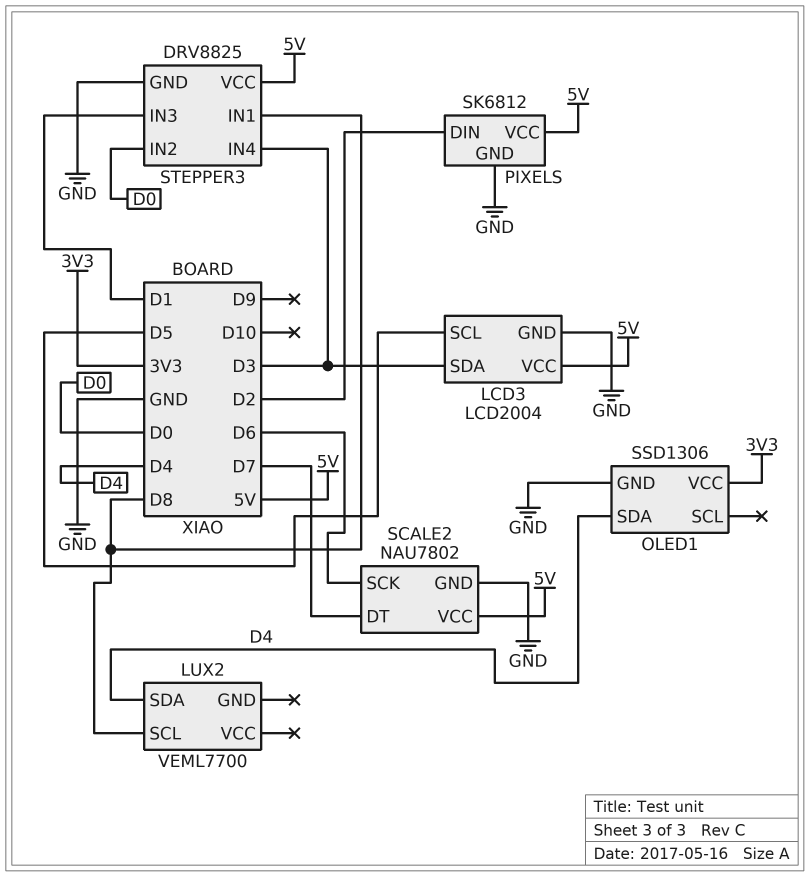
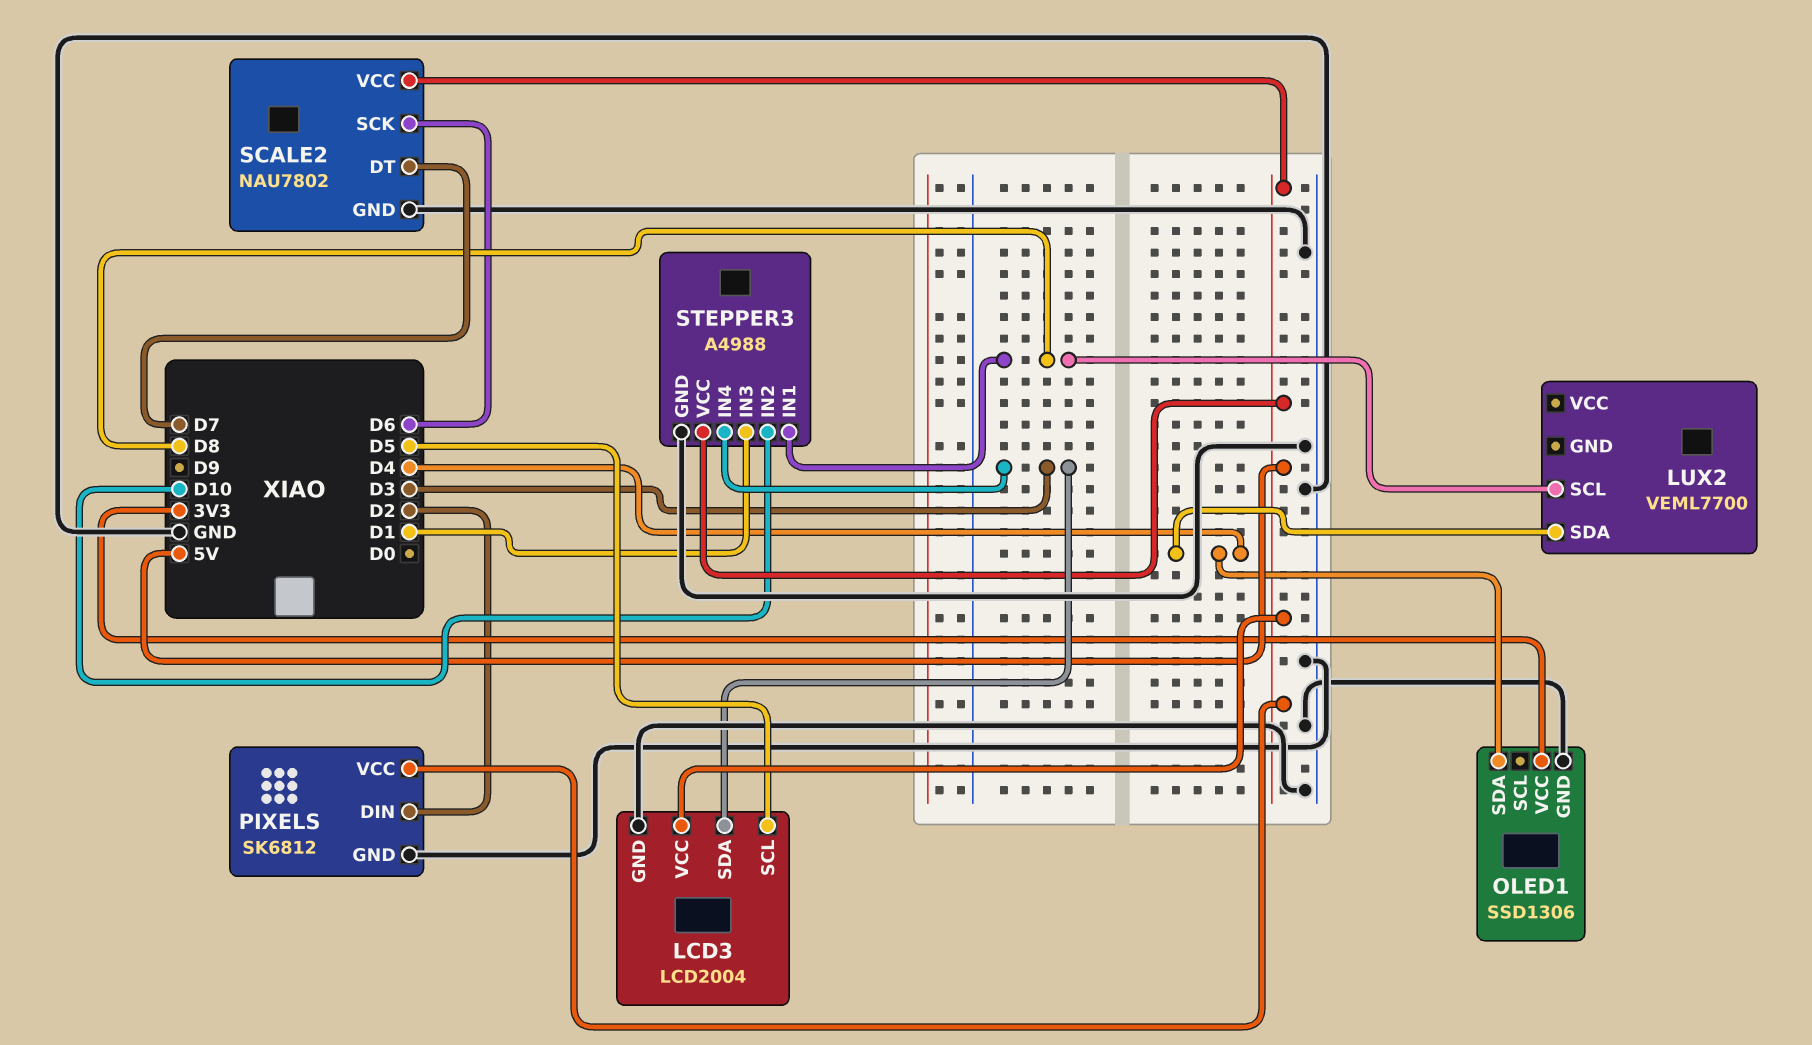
STEPPER3: DRV8825 -> A4988
STEPPER3 pin IN2: D0 -> D10

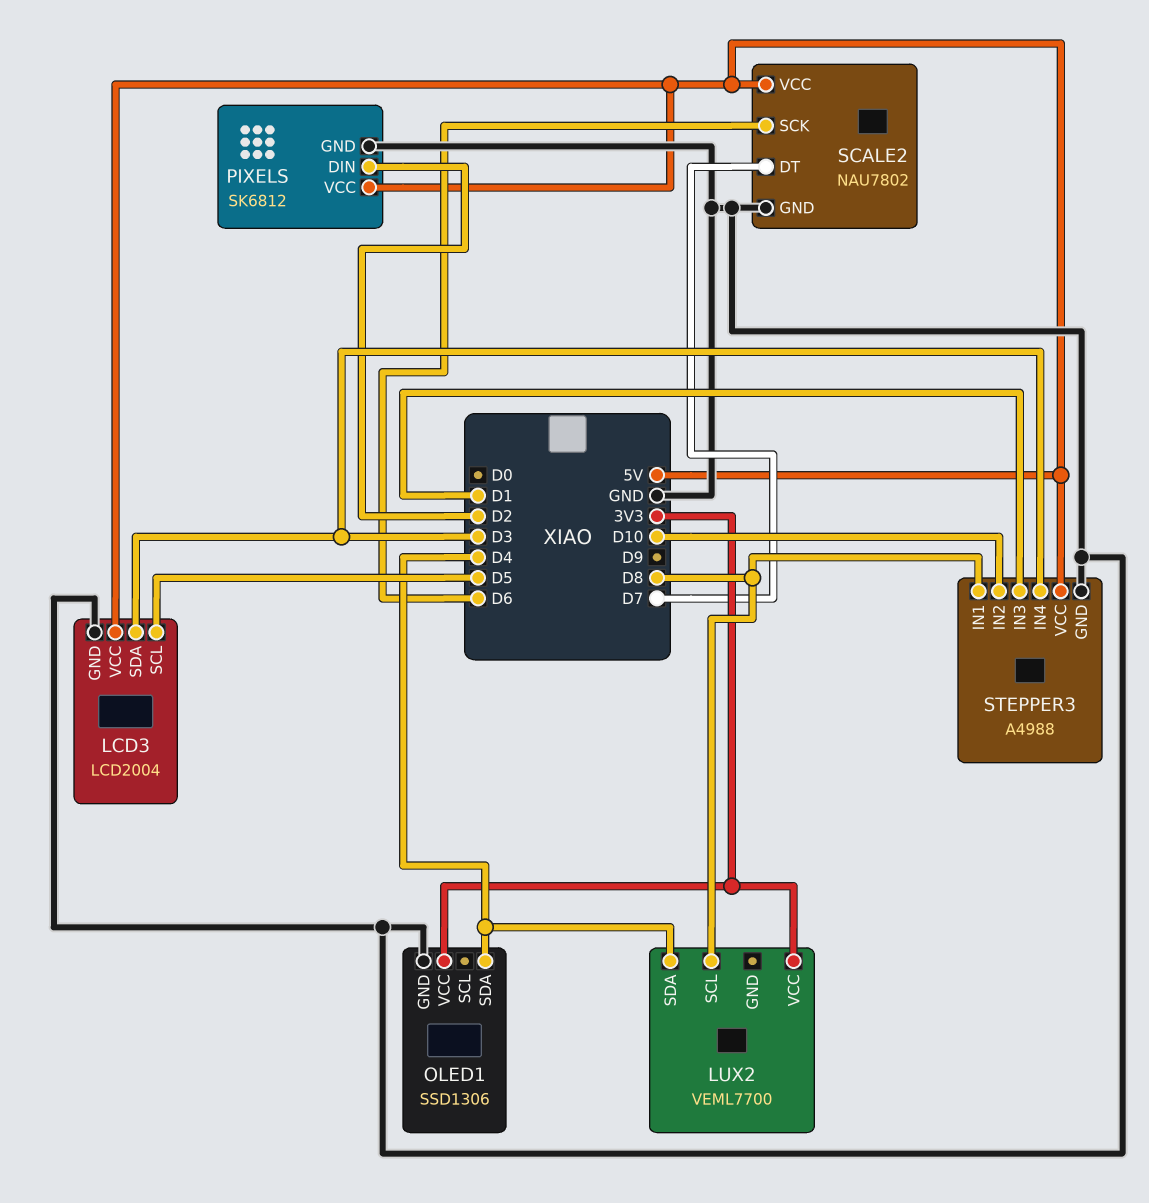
LUX2 pin VCC: none -> 3V3

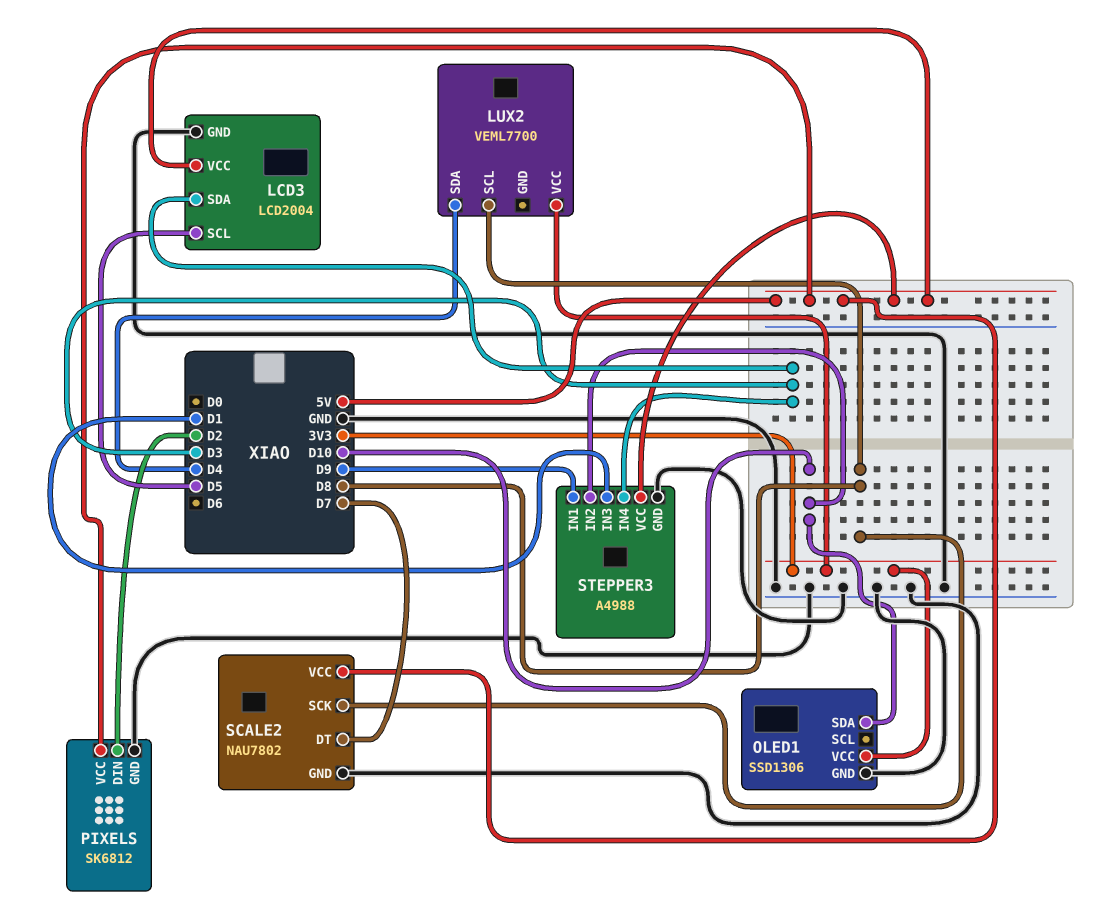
OLED1 pin SDA: D4 -> D10
SCALE2 pin SCK: D6 -> D8
STEPPER3 pin IN1: D8 -> D9

